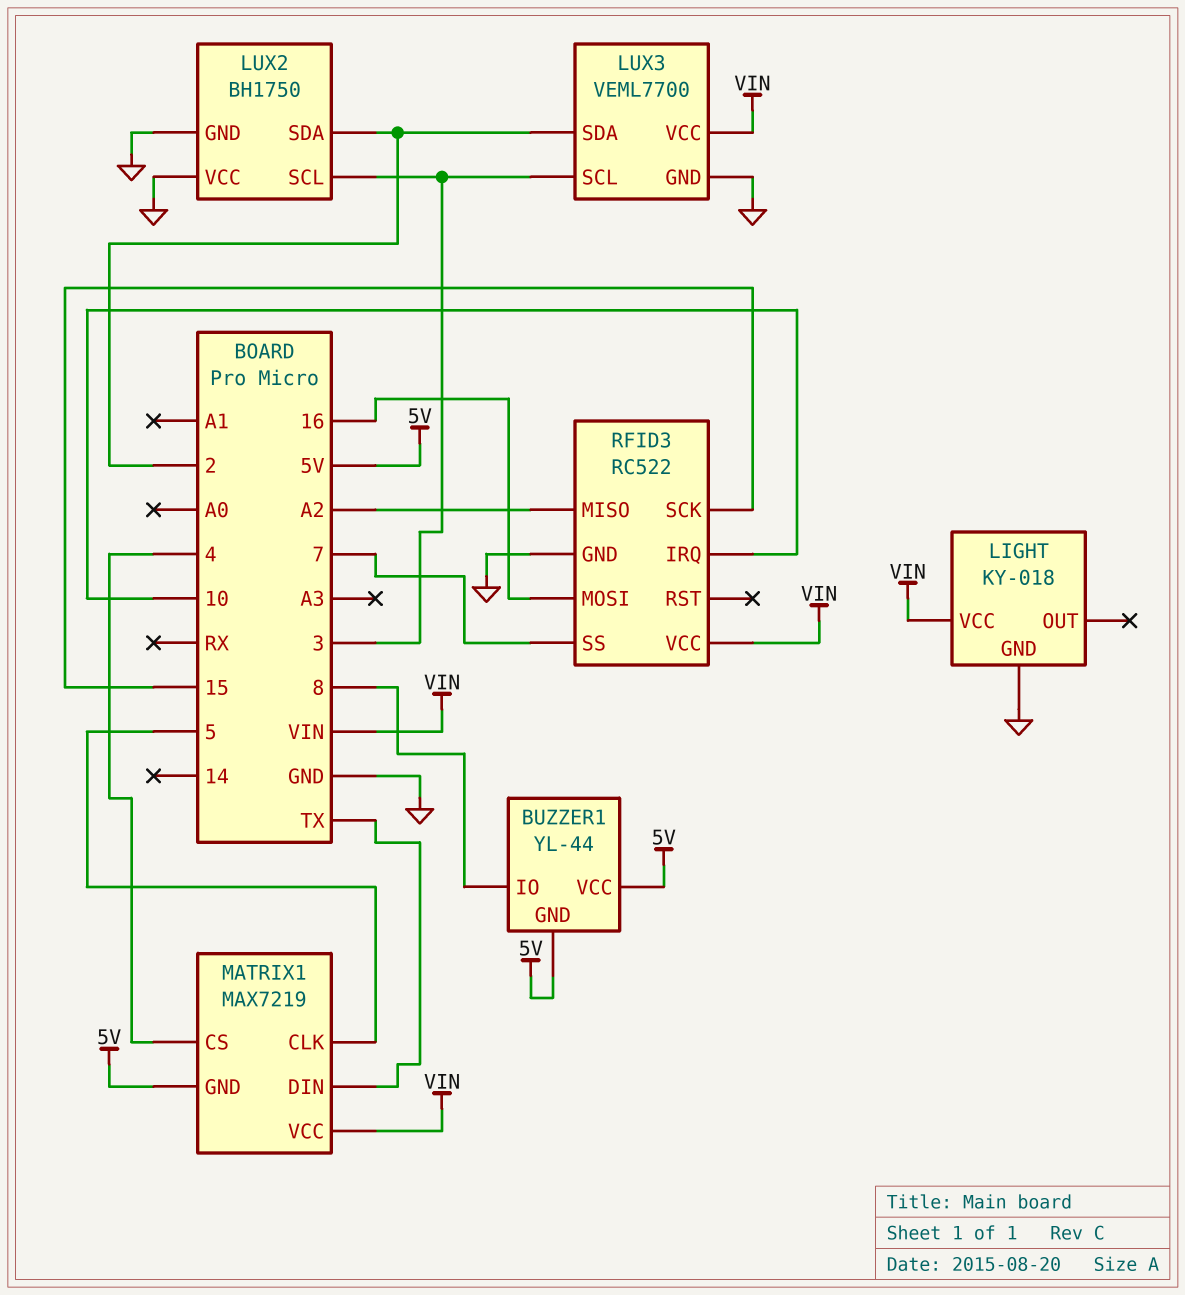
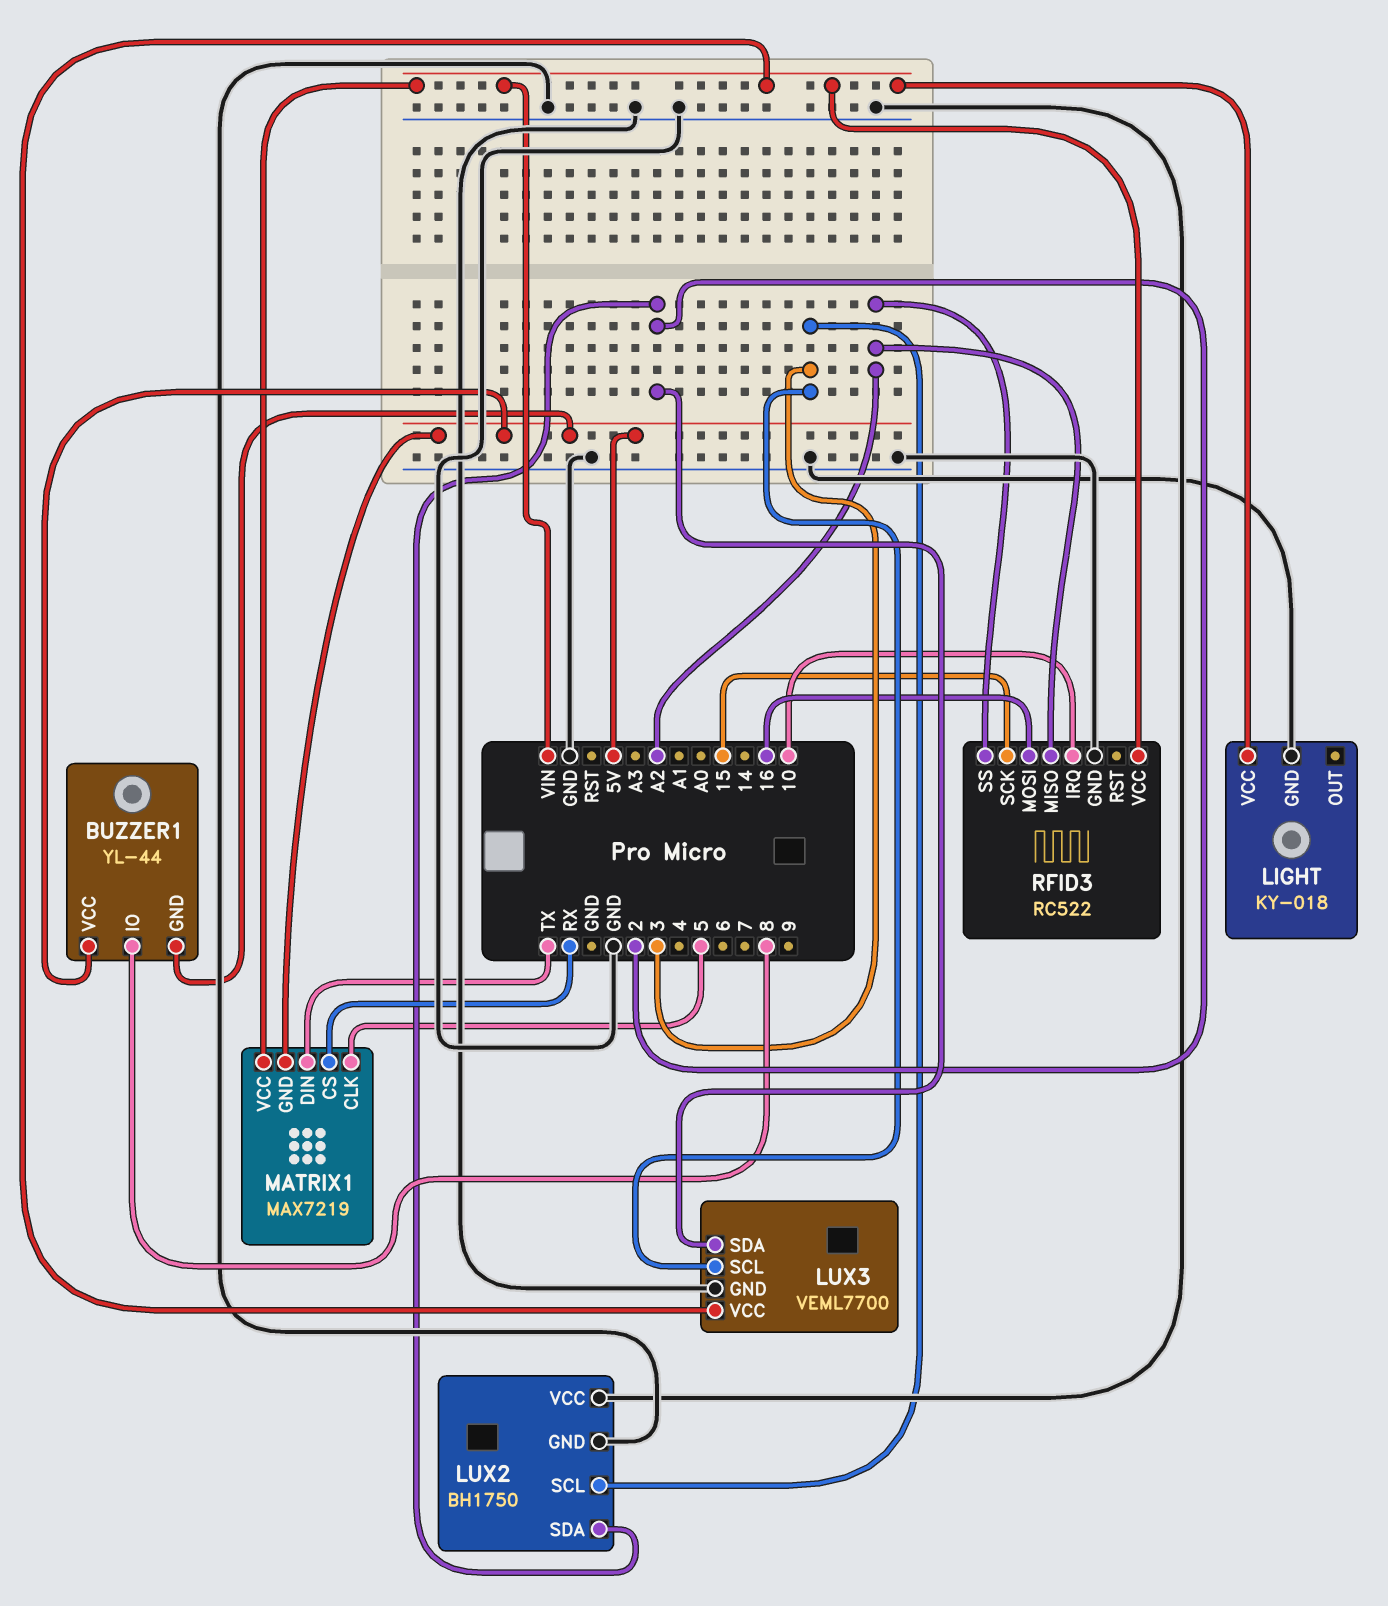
MATRIX1 pin CS: 4 -> RX
RFID3 pin SS: 7 -> A2

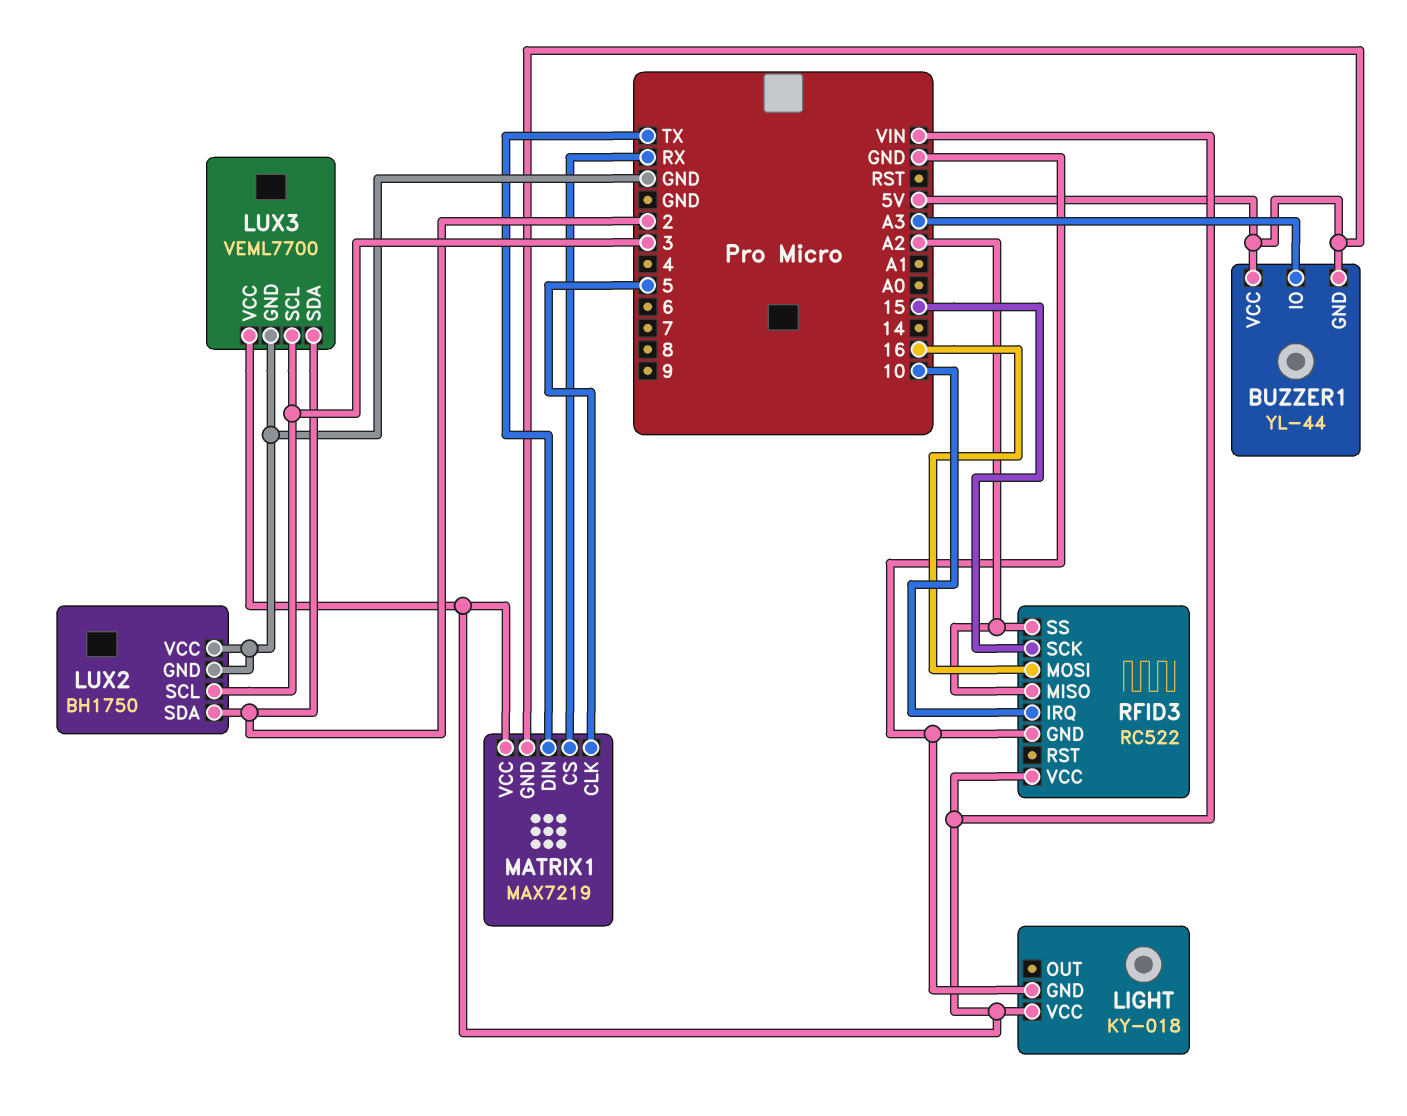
BUZZER1 pin IO: 8 -> A3

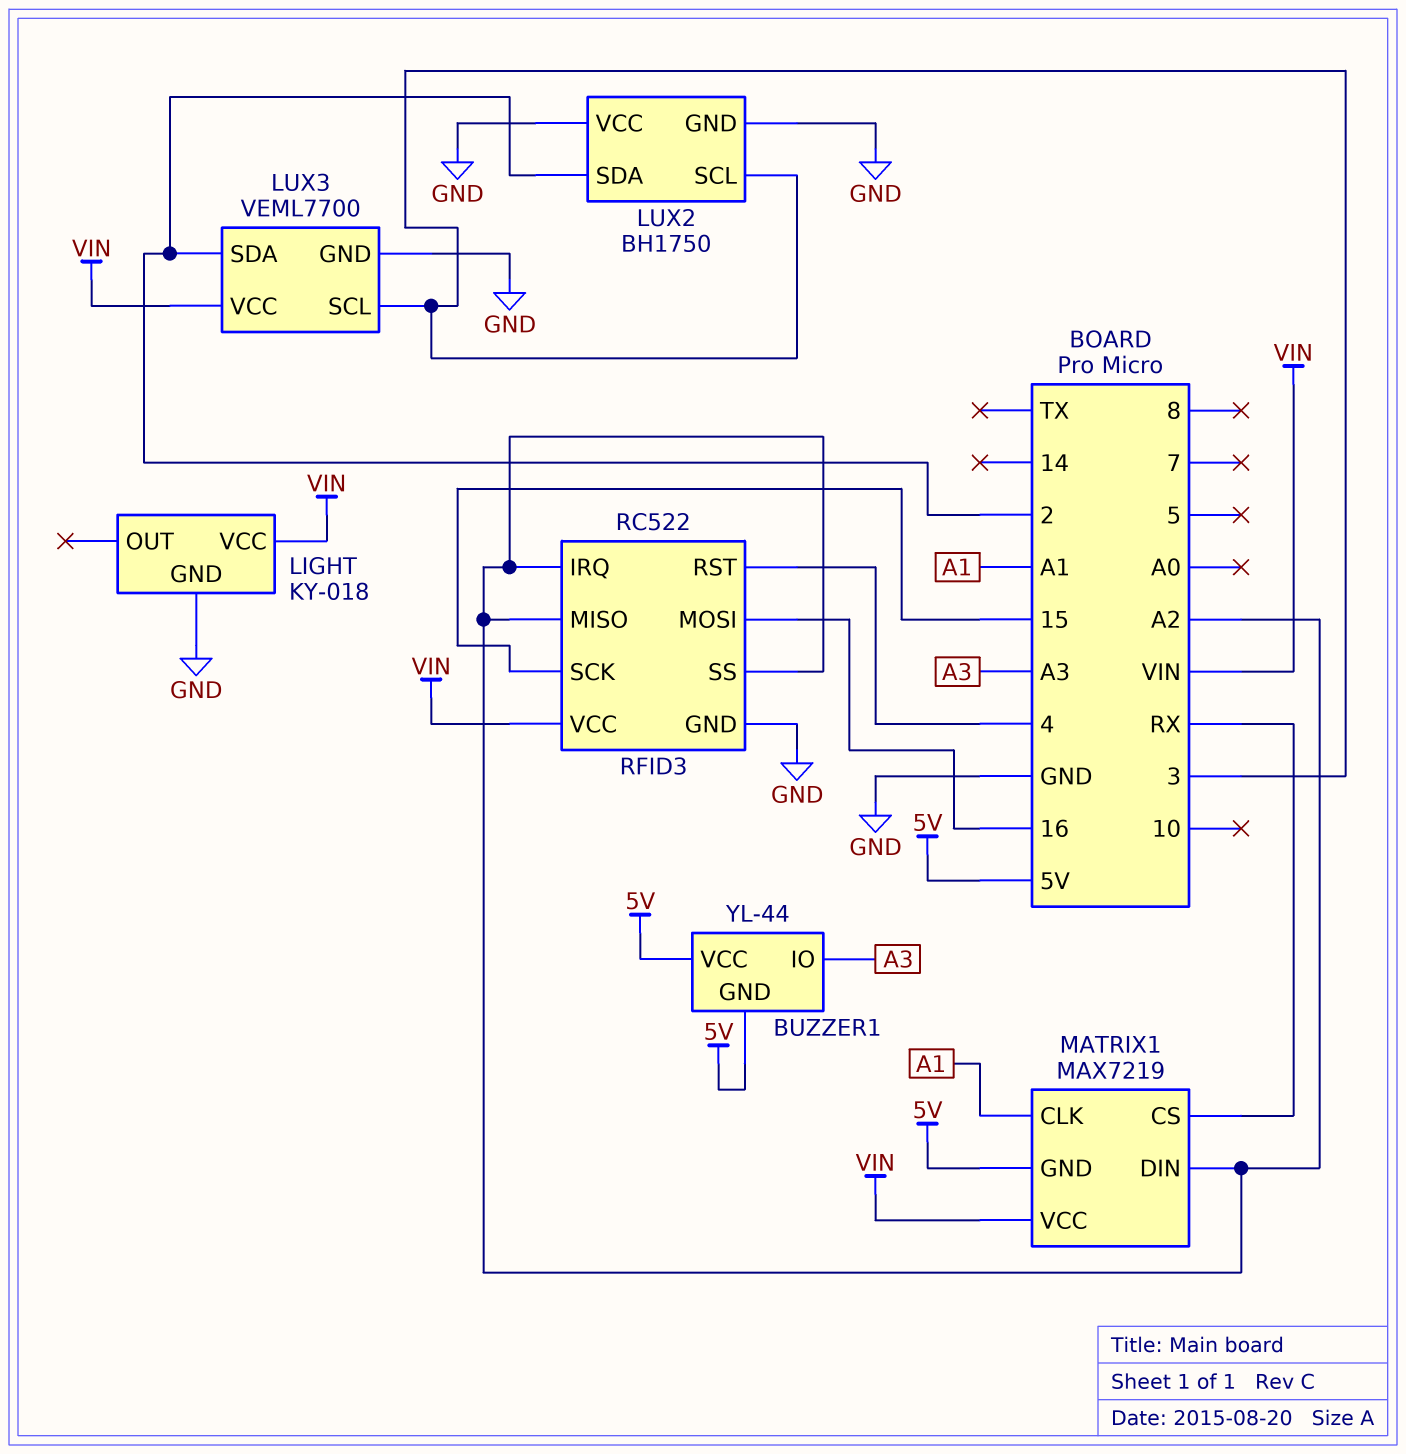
MATRIX1 pin CLK: 5 -> A1
MATRIX1 pin DIN: TX -> A2
RFID3 pin IRQ: 10 -> A2
RFID3 pin RST: none -> 4

